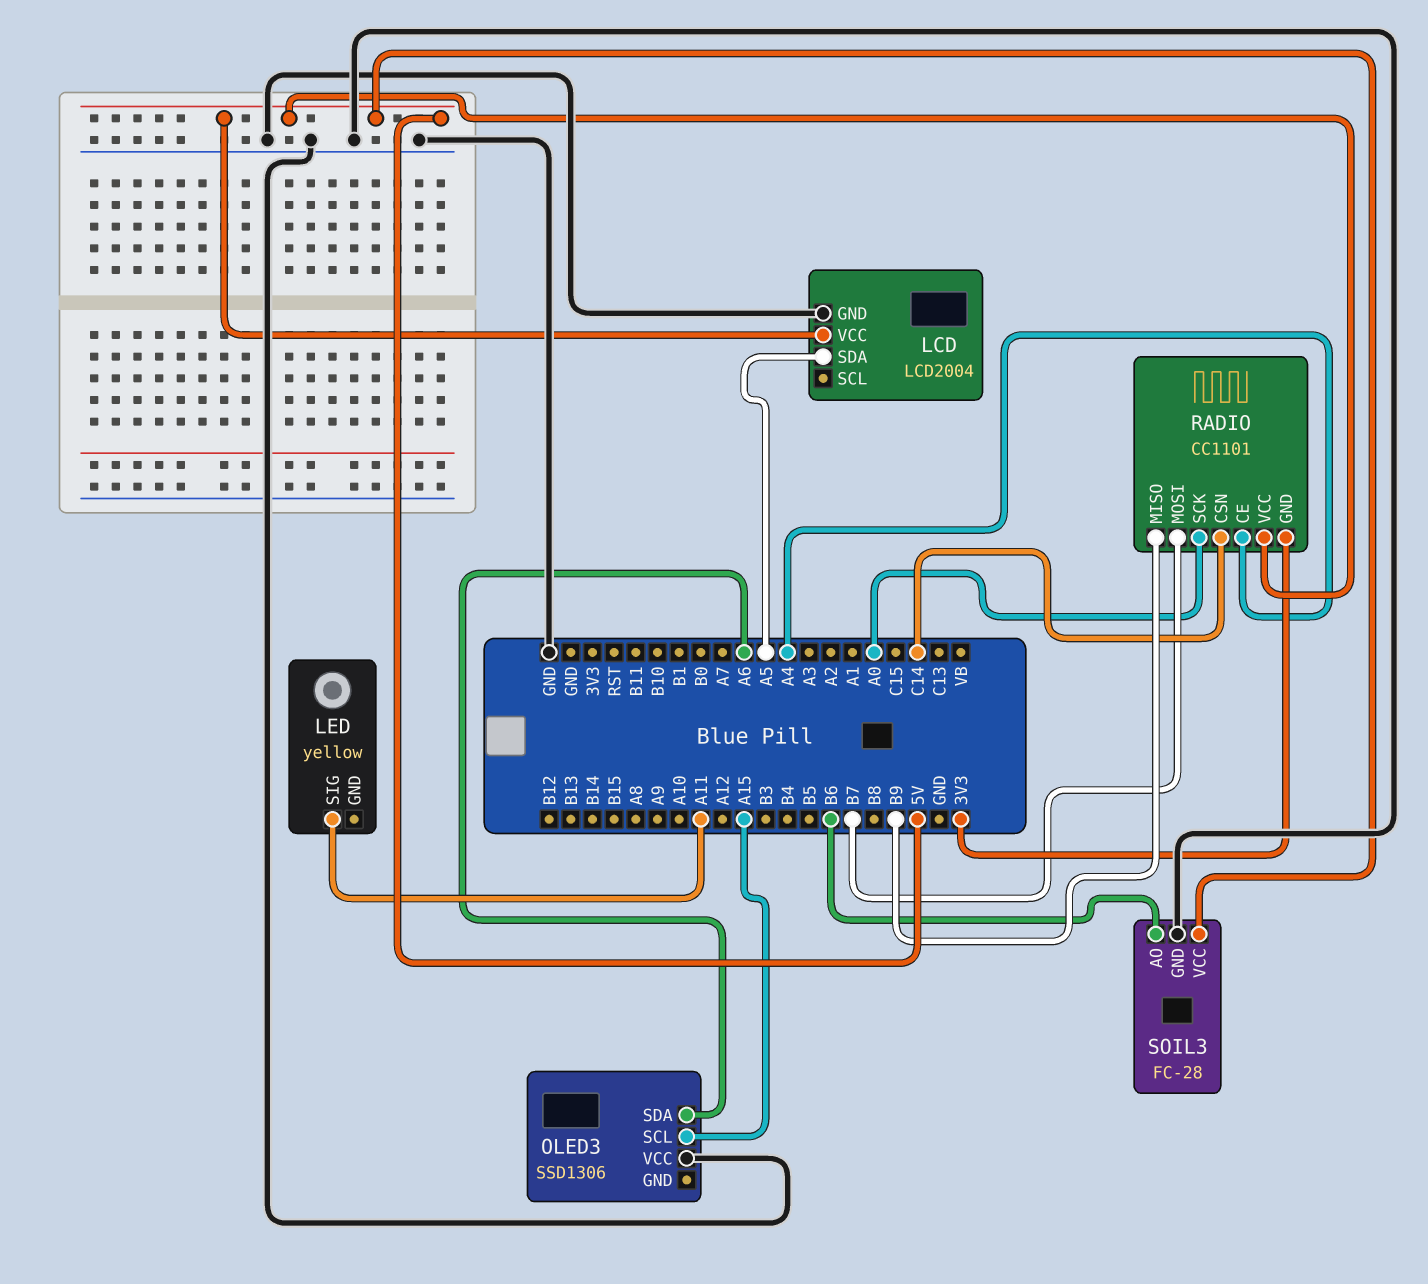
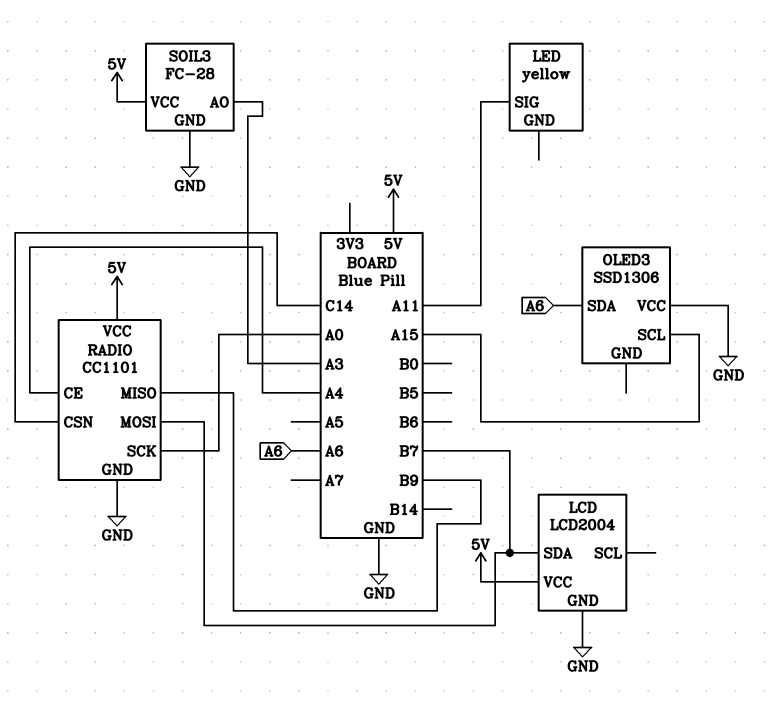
LCD pin SDA: A5 -> B7
RADIO pin GND: 3V3 -> GND
SOIL3 pin AO: B6 -> A3

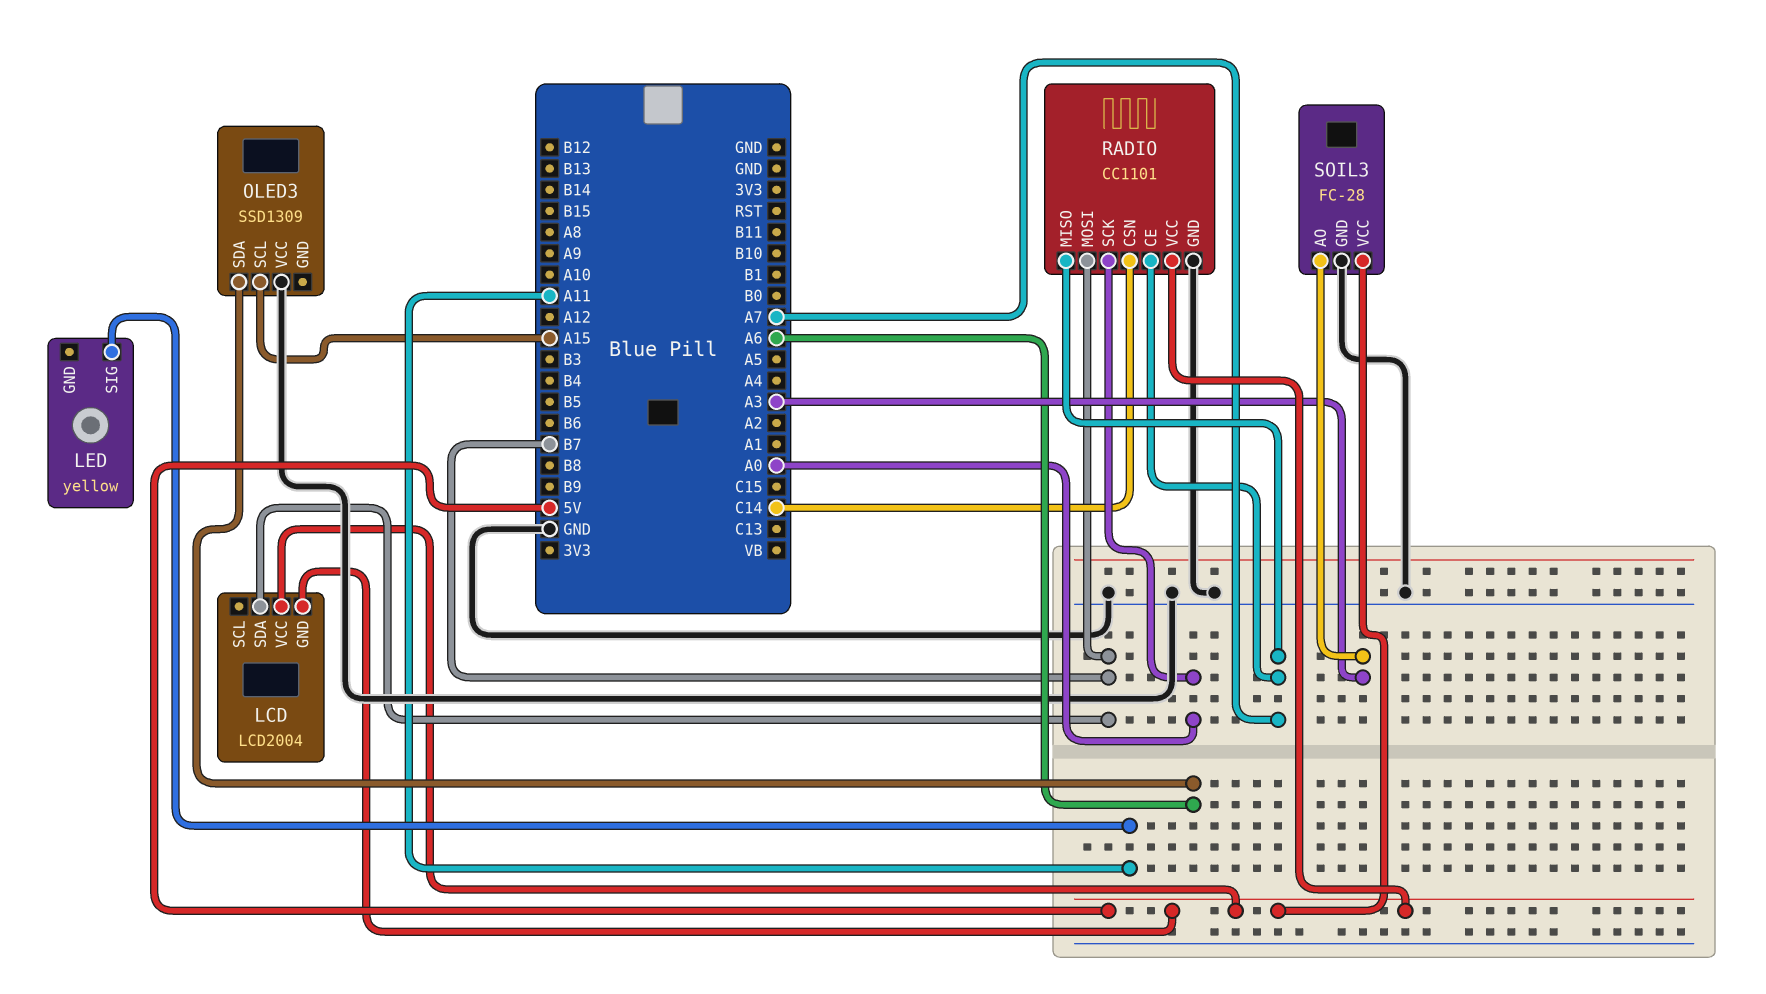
LCD pin GND: GND -> 5V
OLED3: SSD1306 -> SSD1309
RADIO pin CE: A4 -> A7
RADIO pin MISO: B9 -> A7

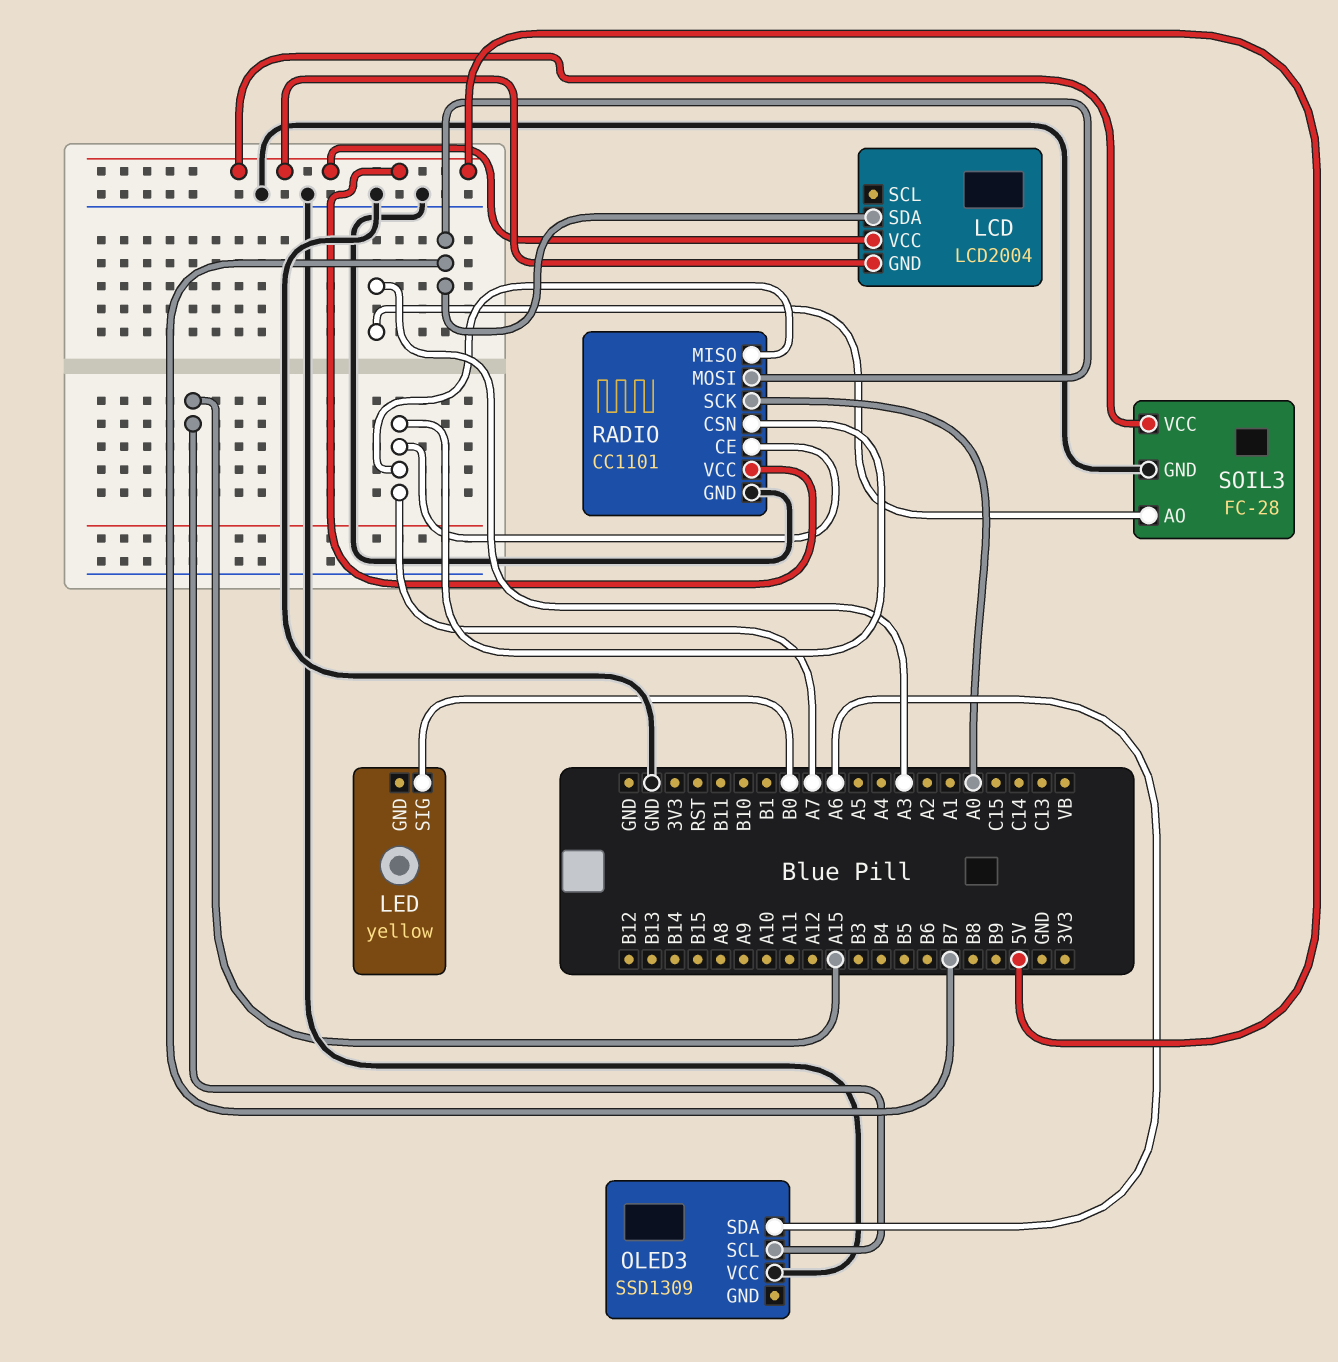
LED pin SIG: A11 -> B0
RADIO pin CSN: C14 -> A7

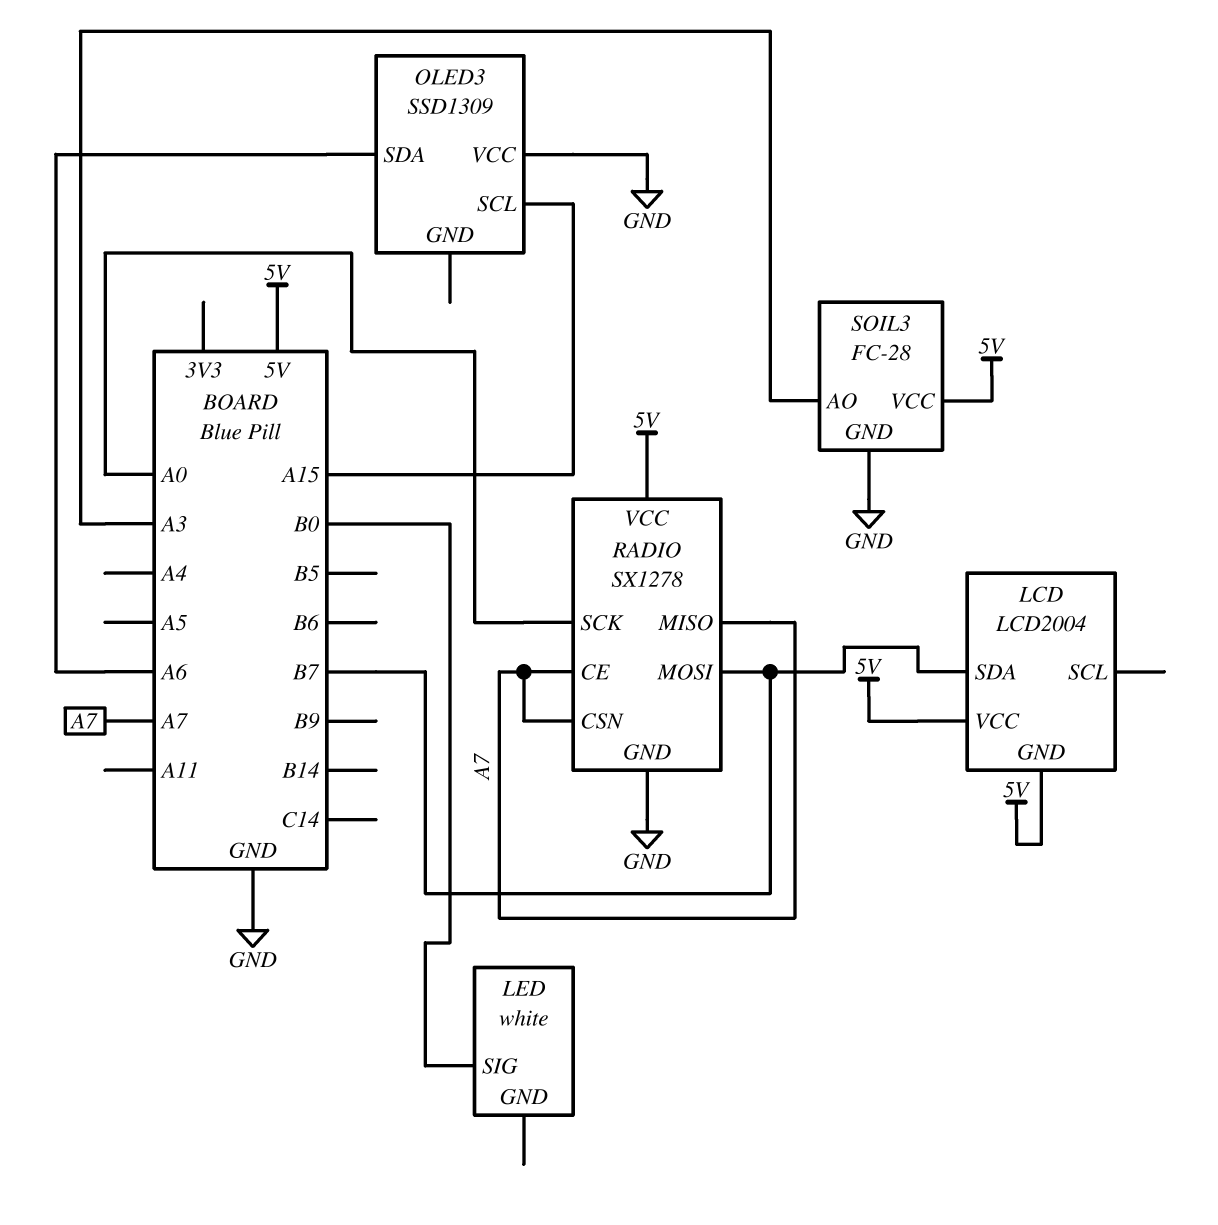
LED: yellow -> white
RADIO: CC1101 -> SX1278

